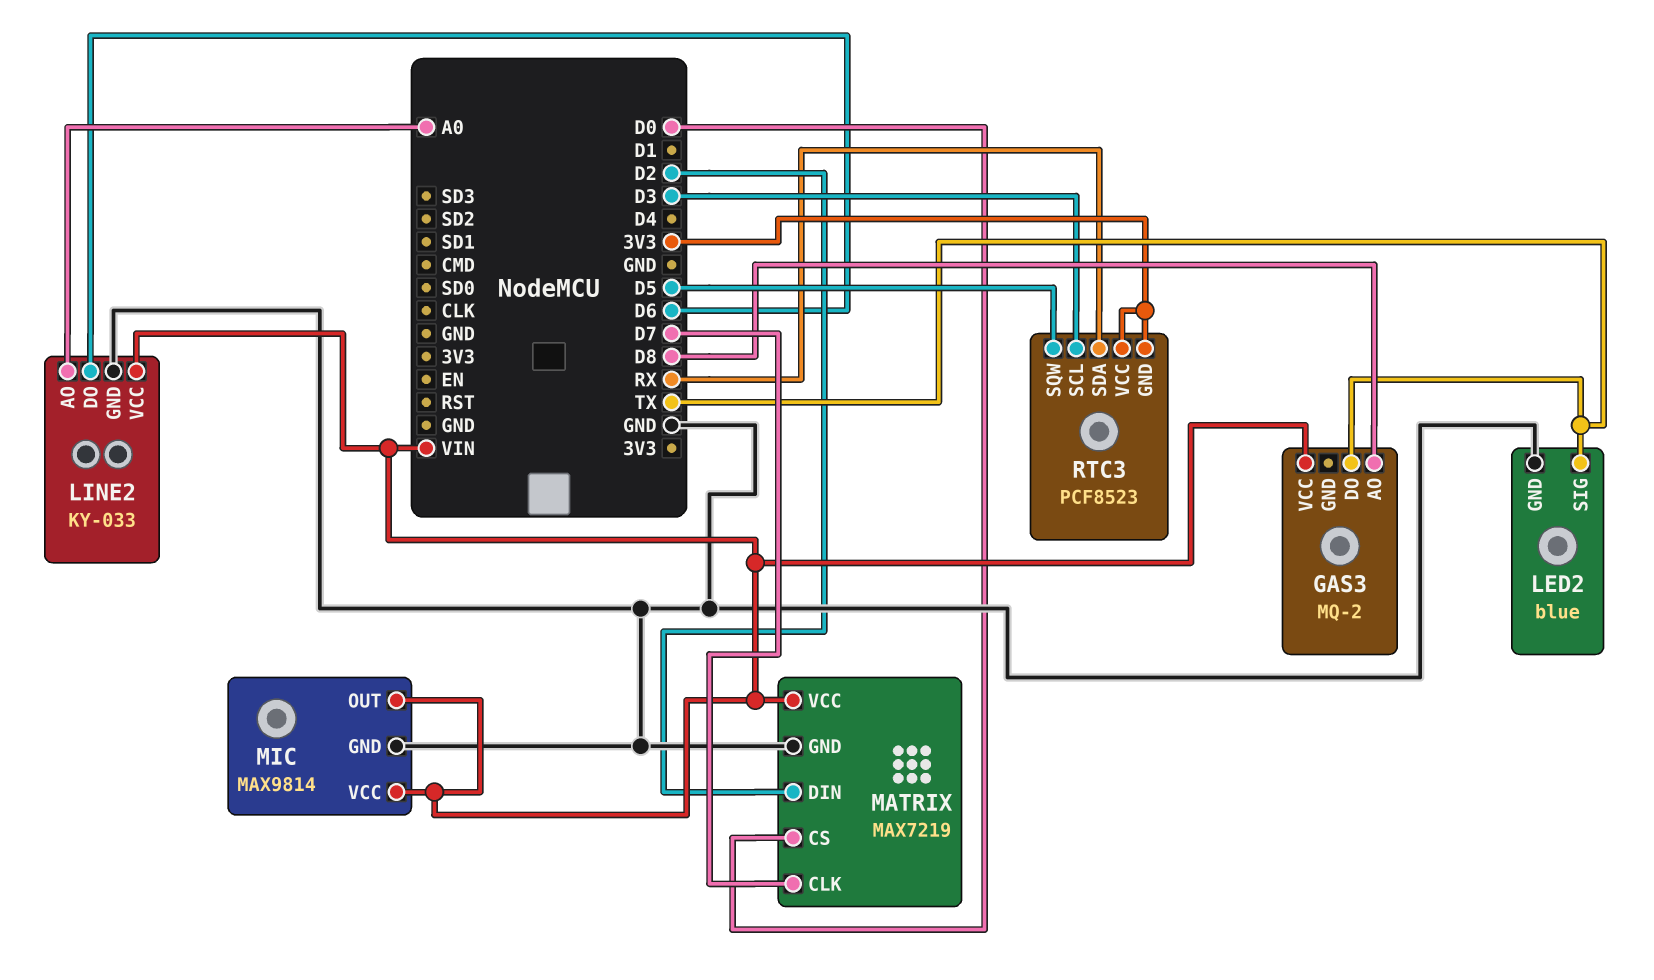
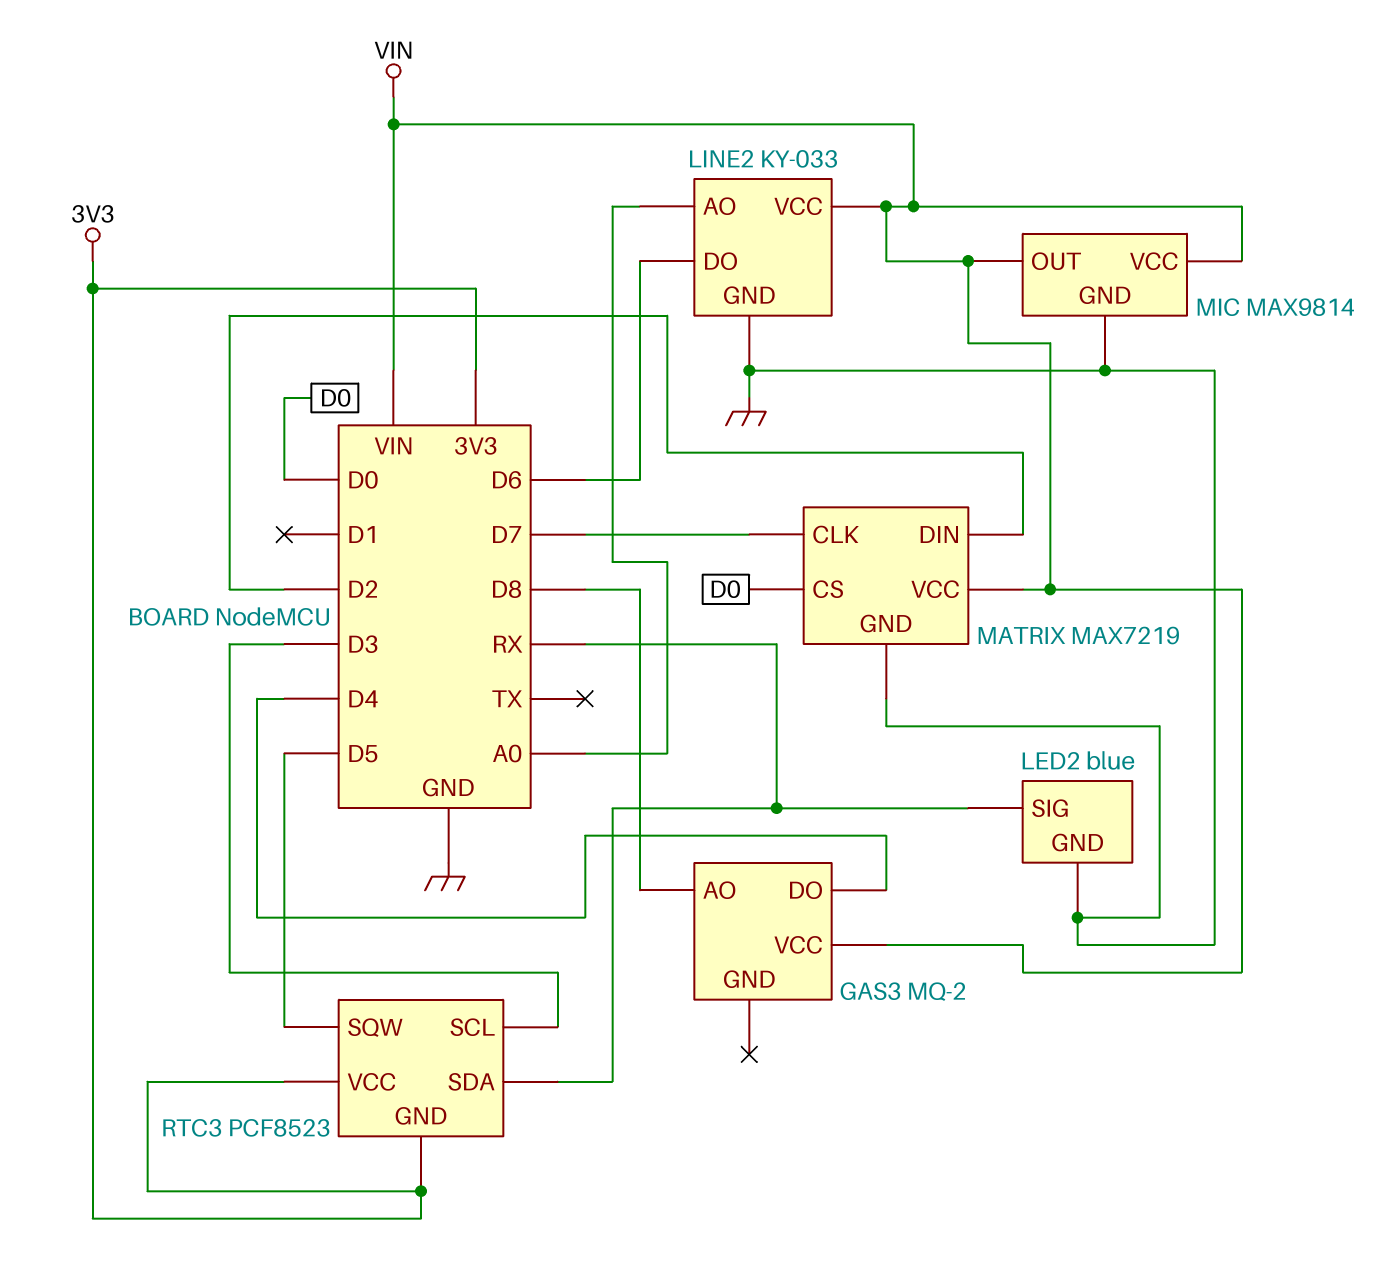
GAS3 pin DO: TX -> D4
LED2 pin SIG: TX -> RX

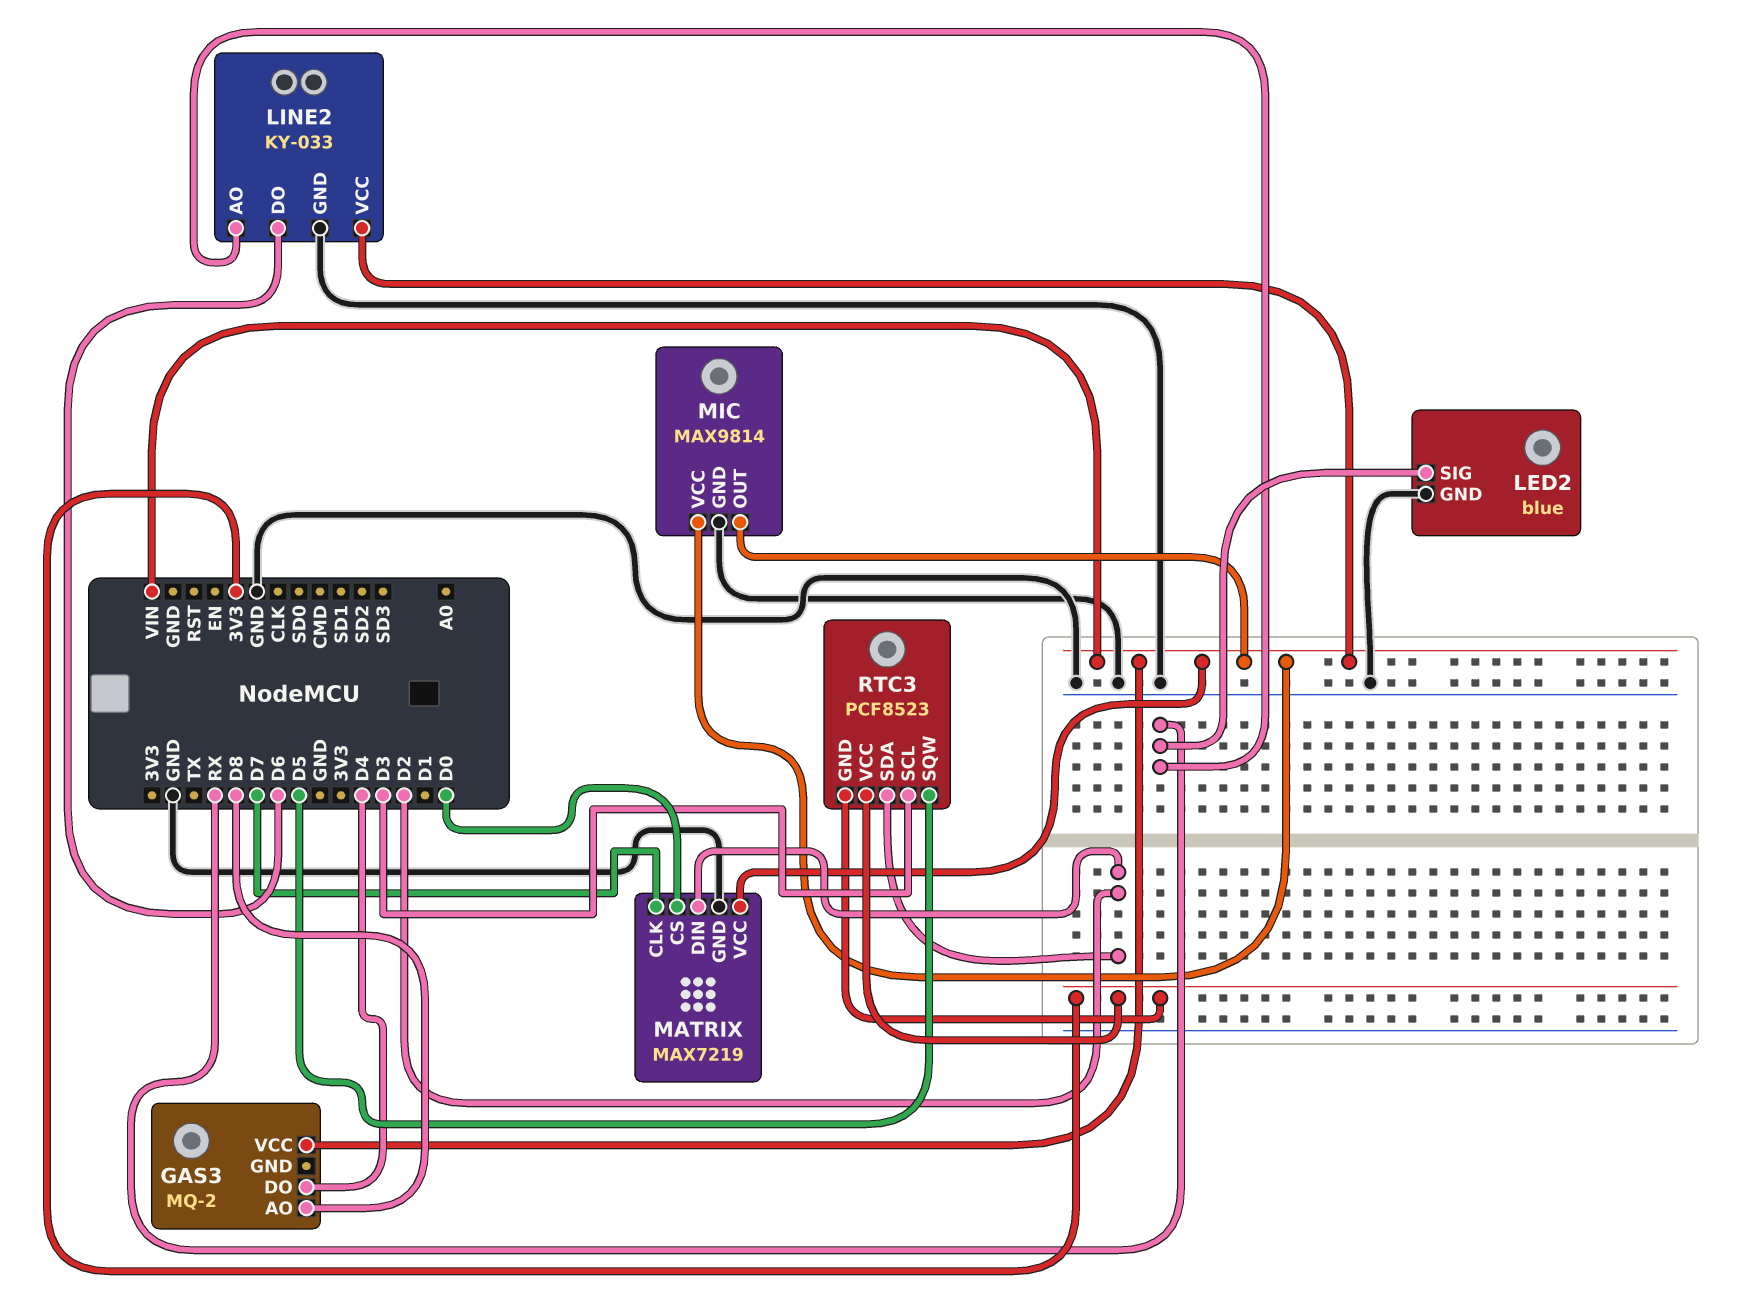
LINE2 pin AO: A0 -> RX
RTC3 pin SDA: RX -> D2

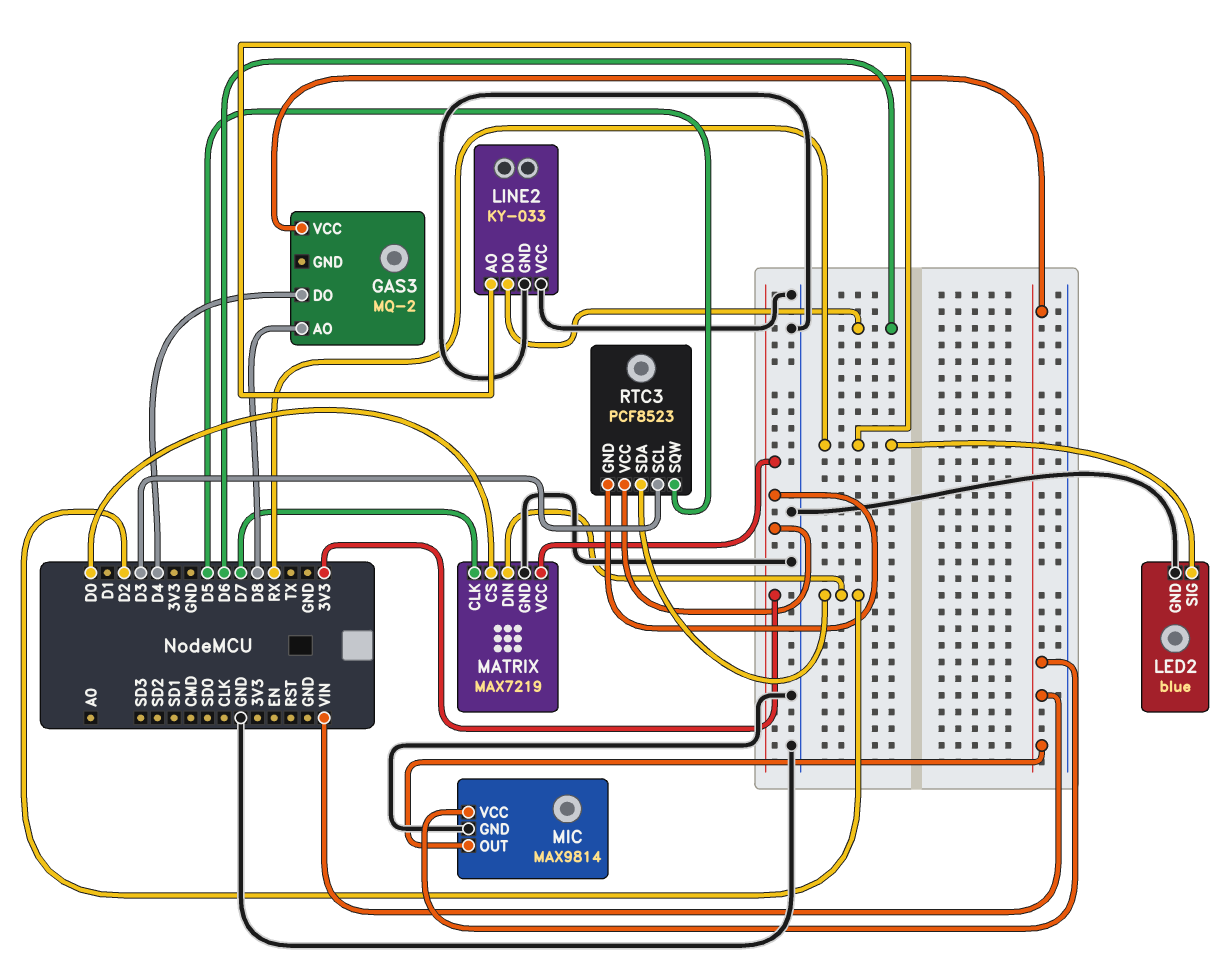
LINE2 pin VCC: VIN -> GND
MATRIX pin VCC: VIN -> 3V3

